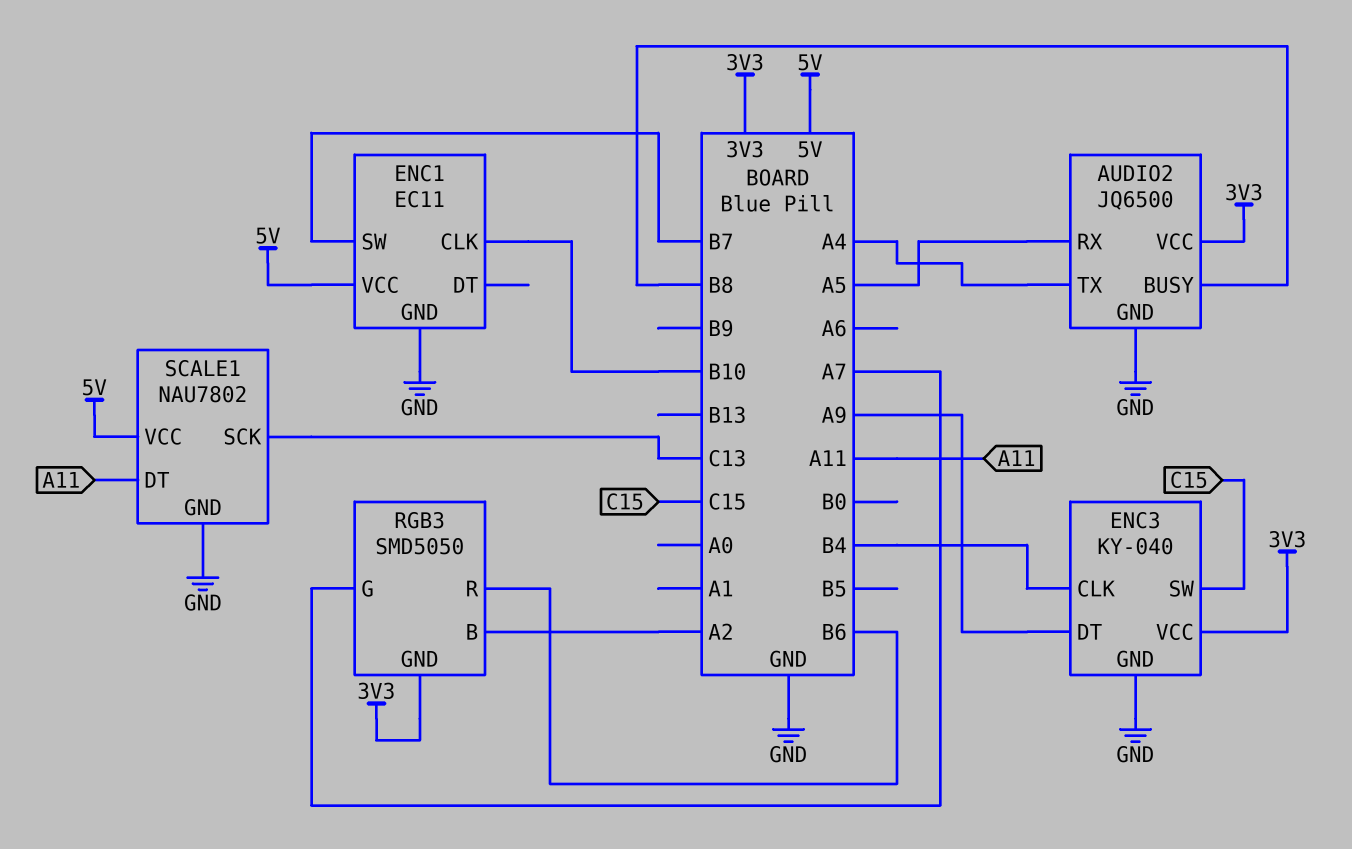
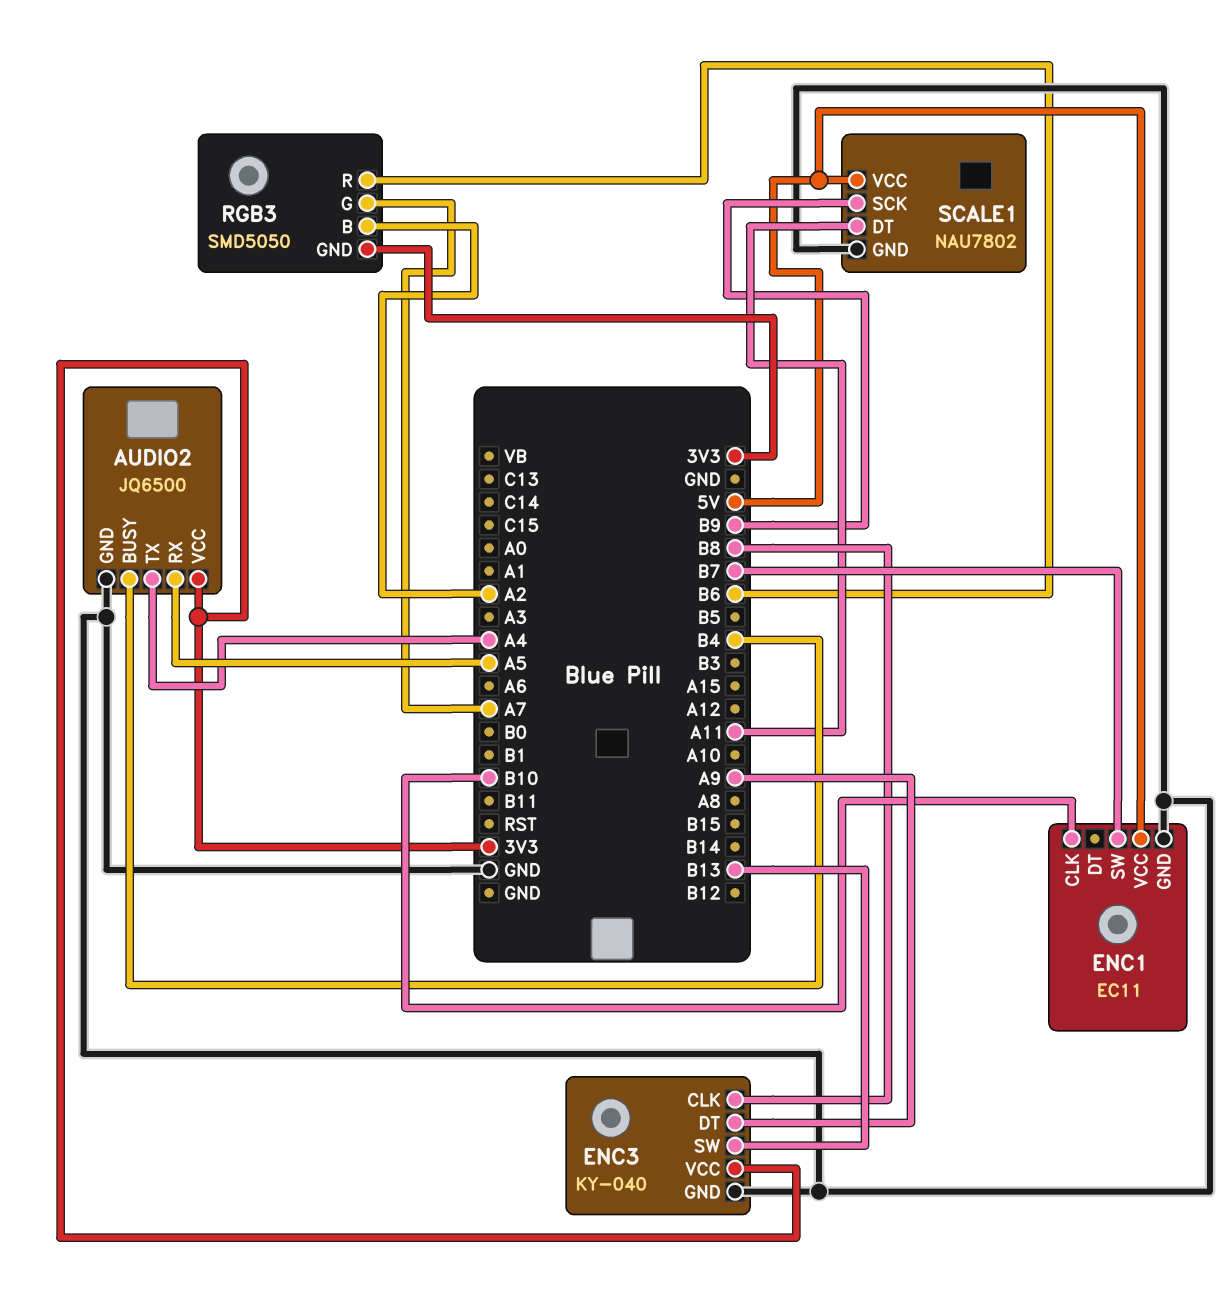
AUDIO2 pin BUSY: B8 -> B4
ENC3 pin CLK: B4 -> B8
ENC3 pin SW: C15 -> B13
SCALE1 pin SCK: C13 -> B9

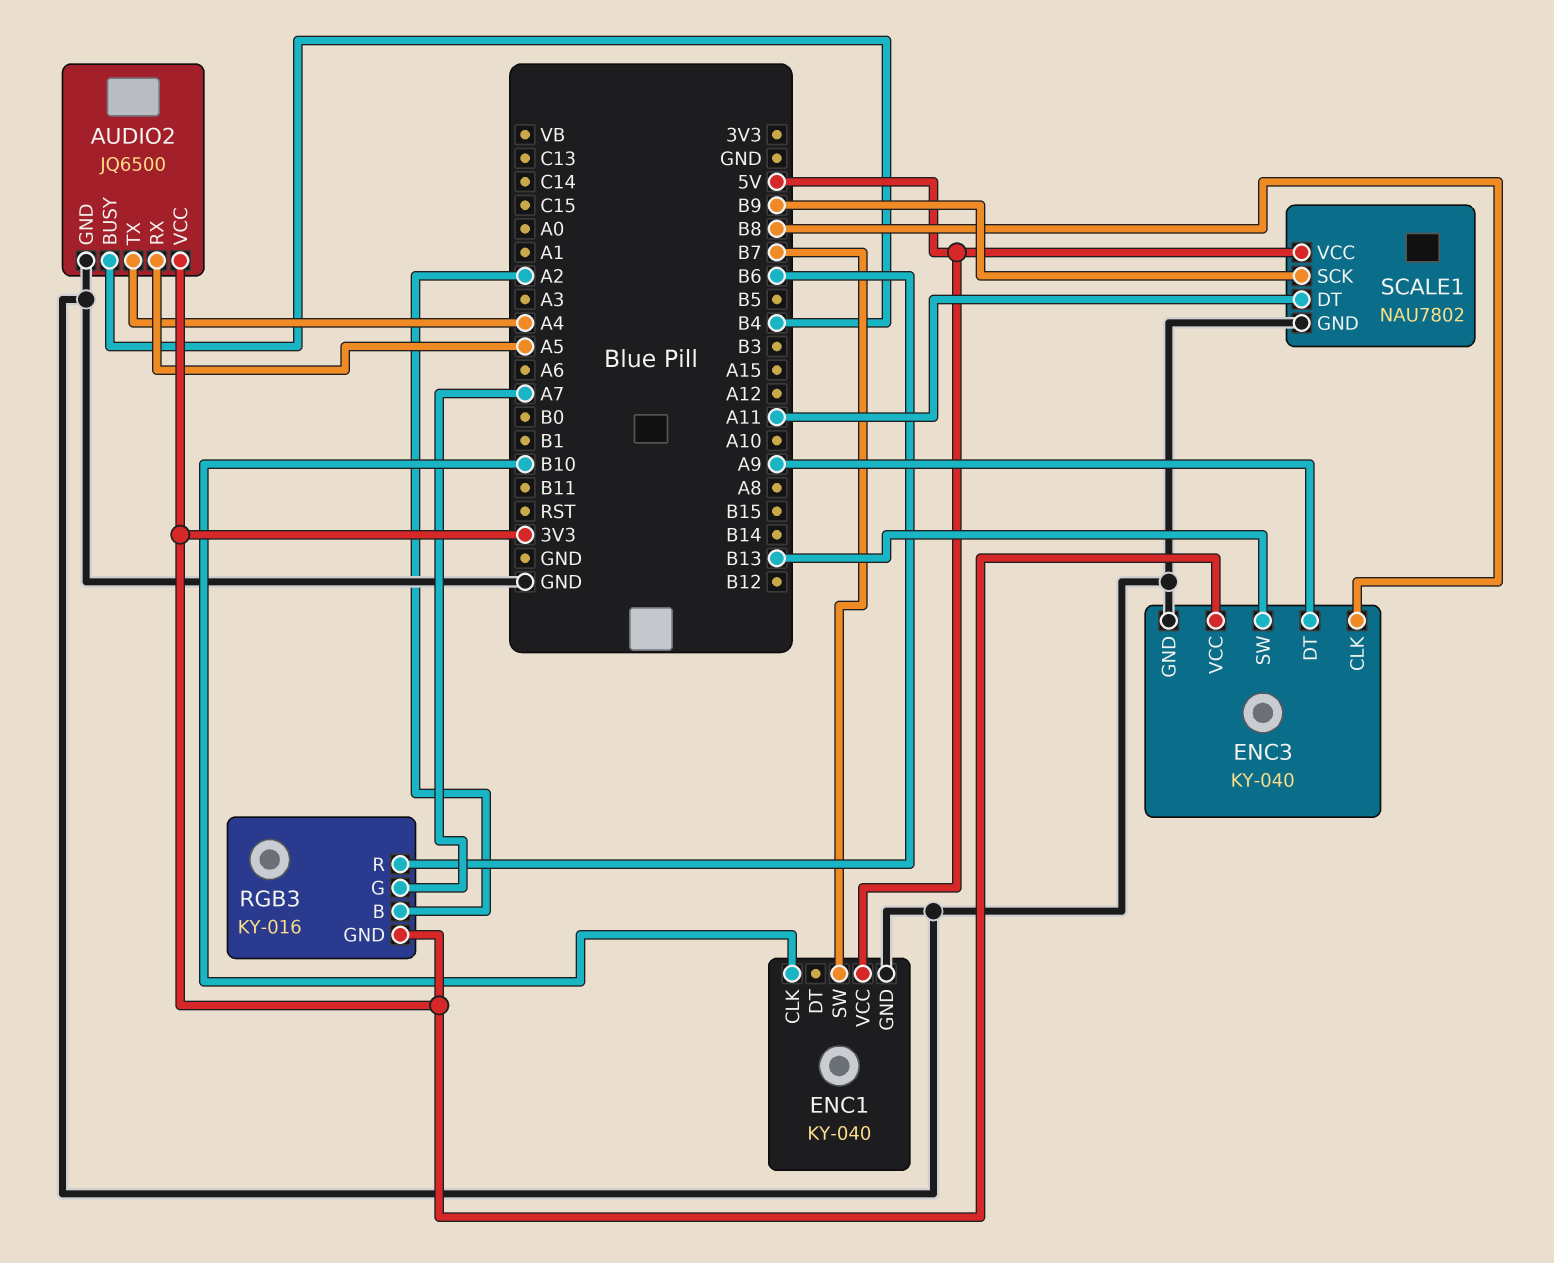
ENC1: EC11 -> KY-040
RGB3: SMD5050 -> KY-016

